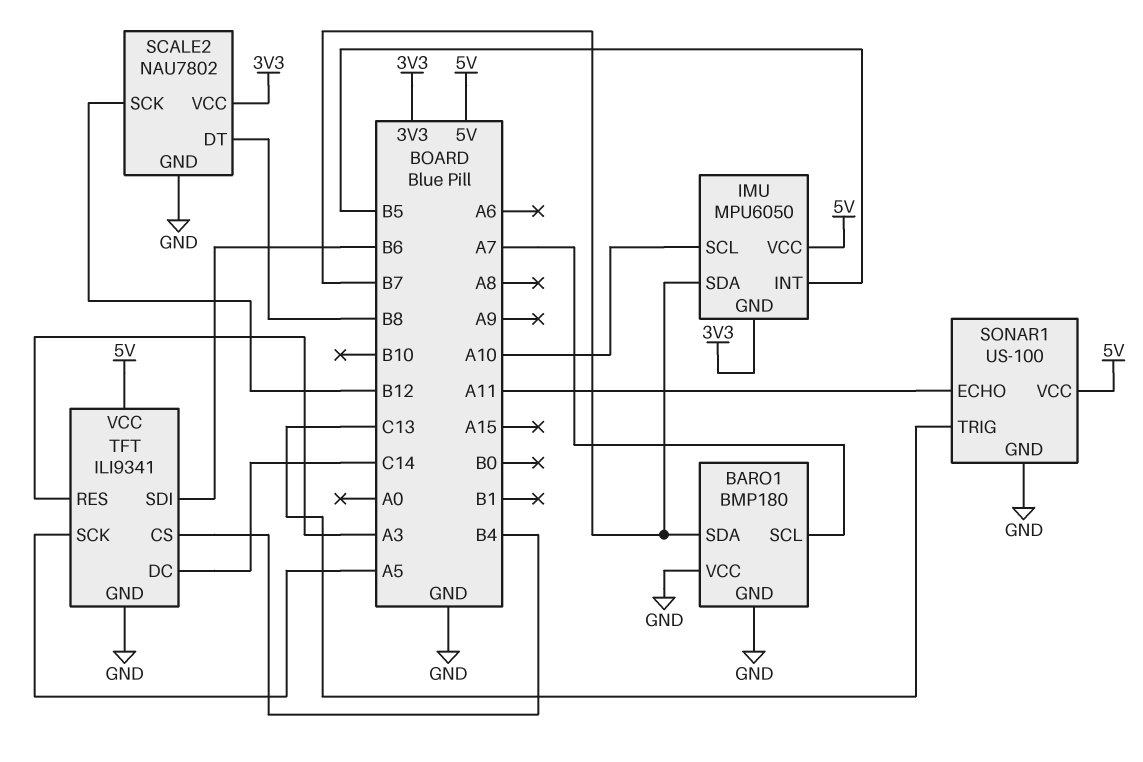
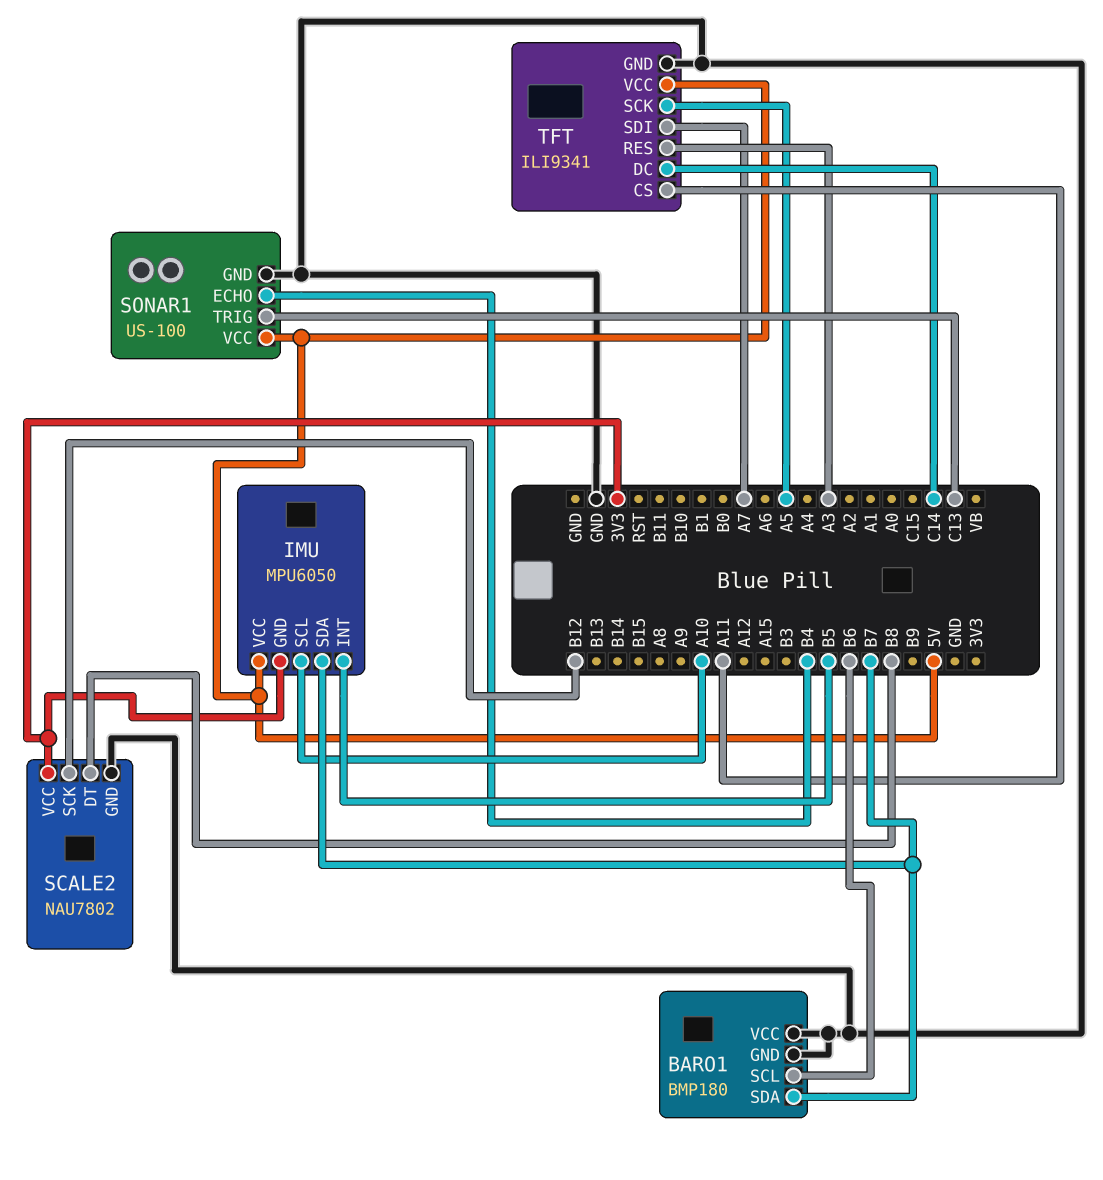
BARO1 pin SCL: A7 -> B6
SONAR1 pin ECHO: A11 -> B4
TFT pin CS: B4 -> A11
TFT pin SDI: B6 -> A7

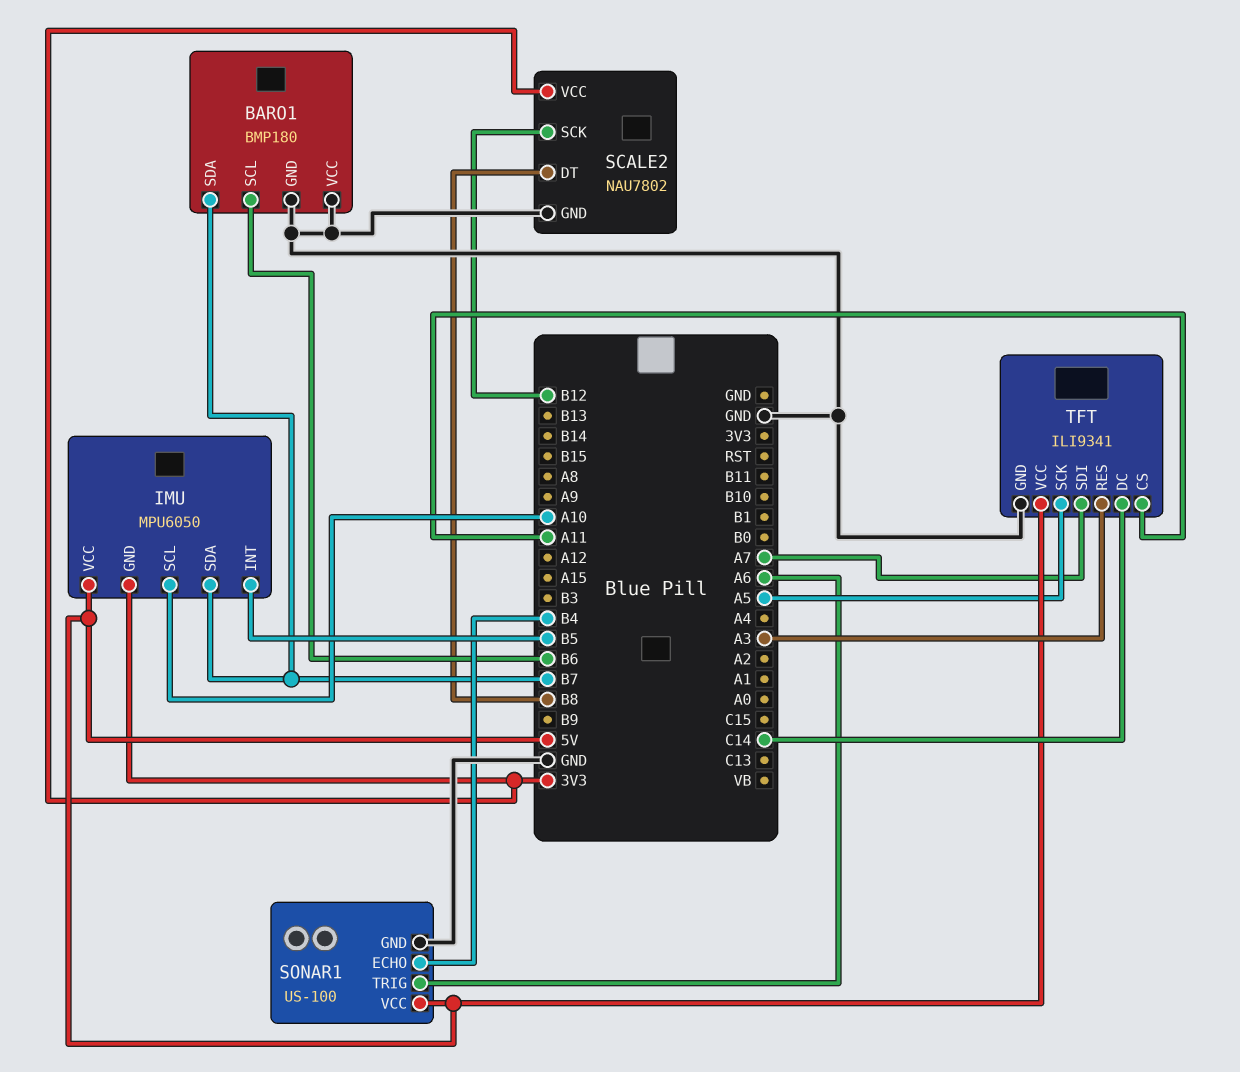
SONAR1 pin TRIG: C13 -> A6

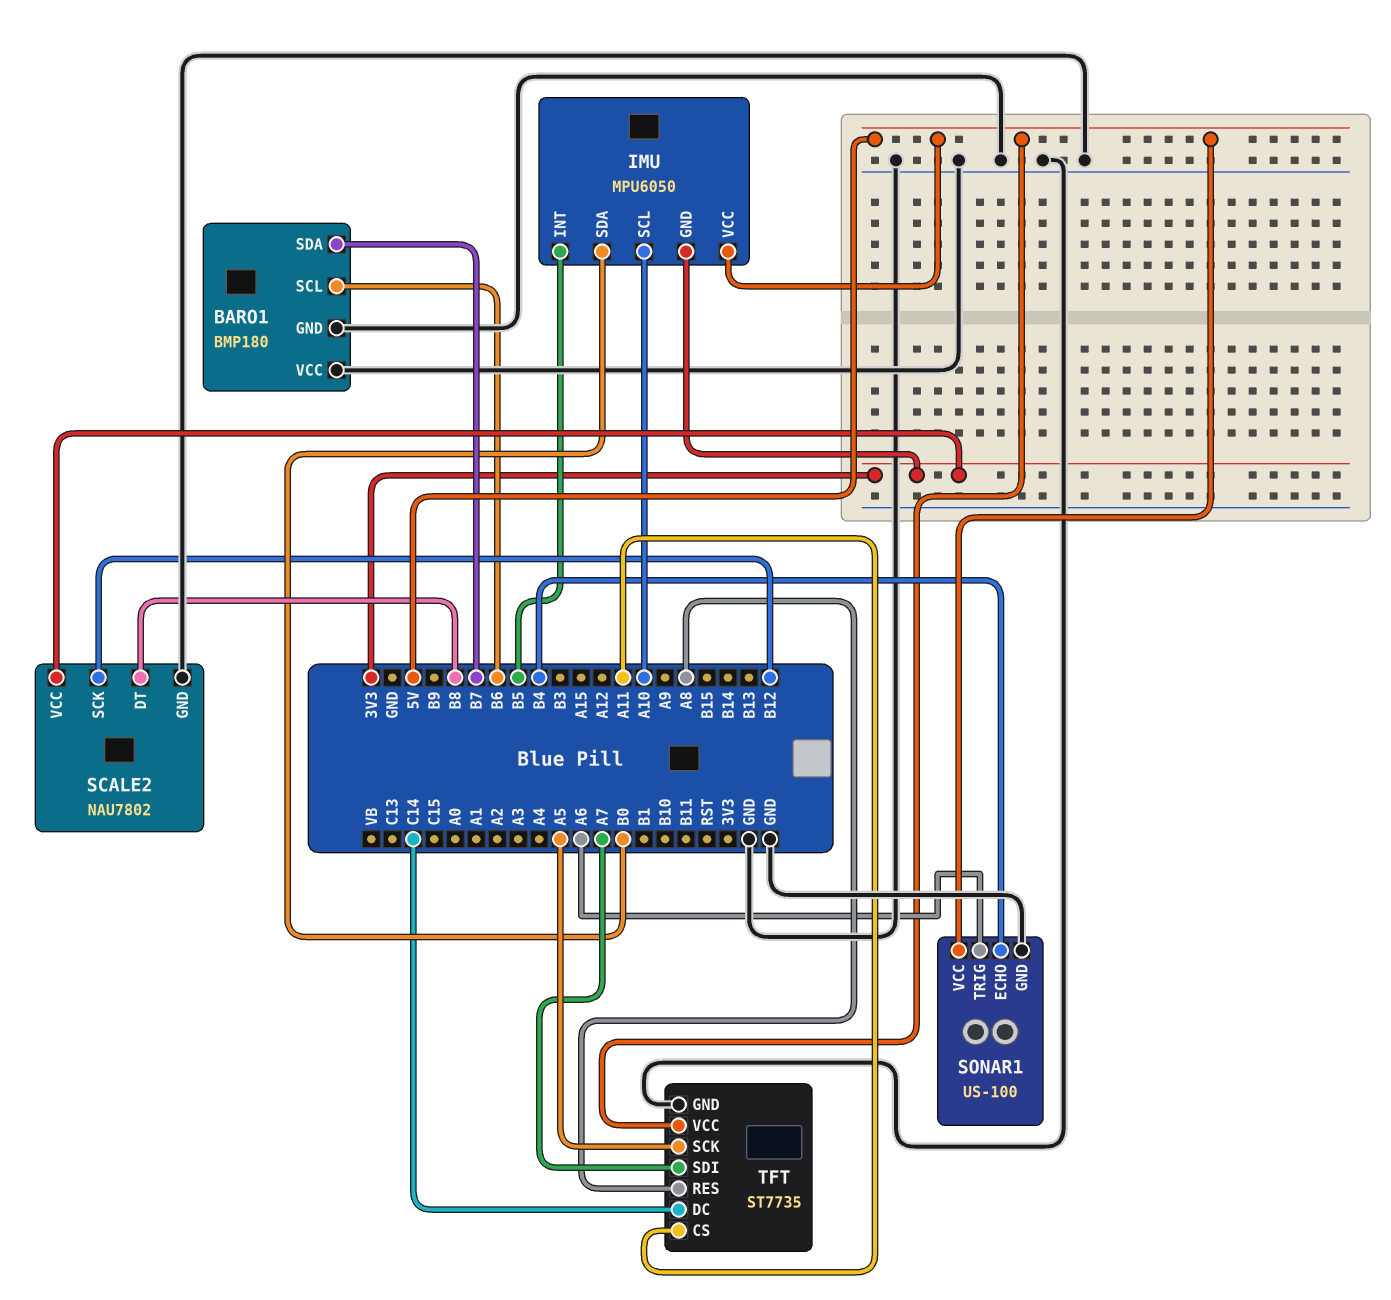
IMU pin SDA: B7 -> B0
TFT: ILI9341 -> ST7735
TFT pin RES: A3 -> A8

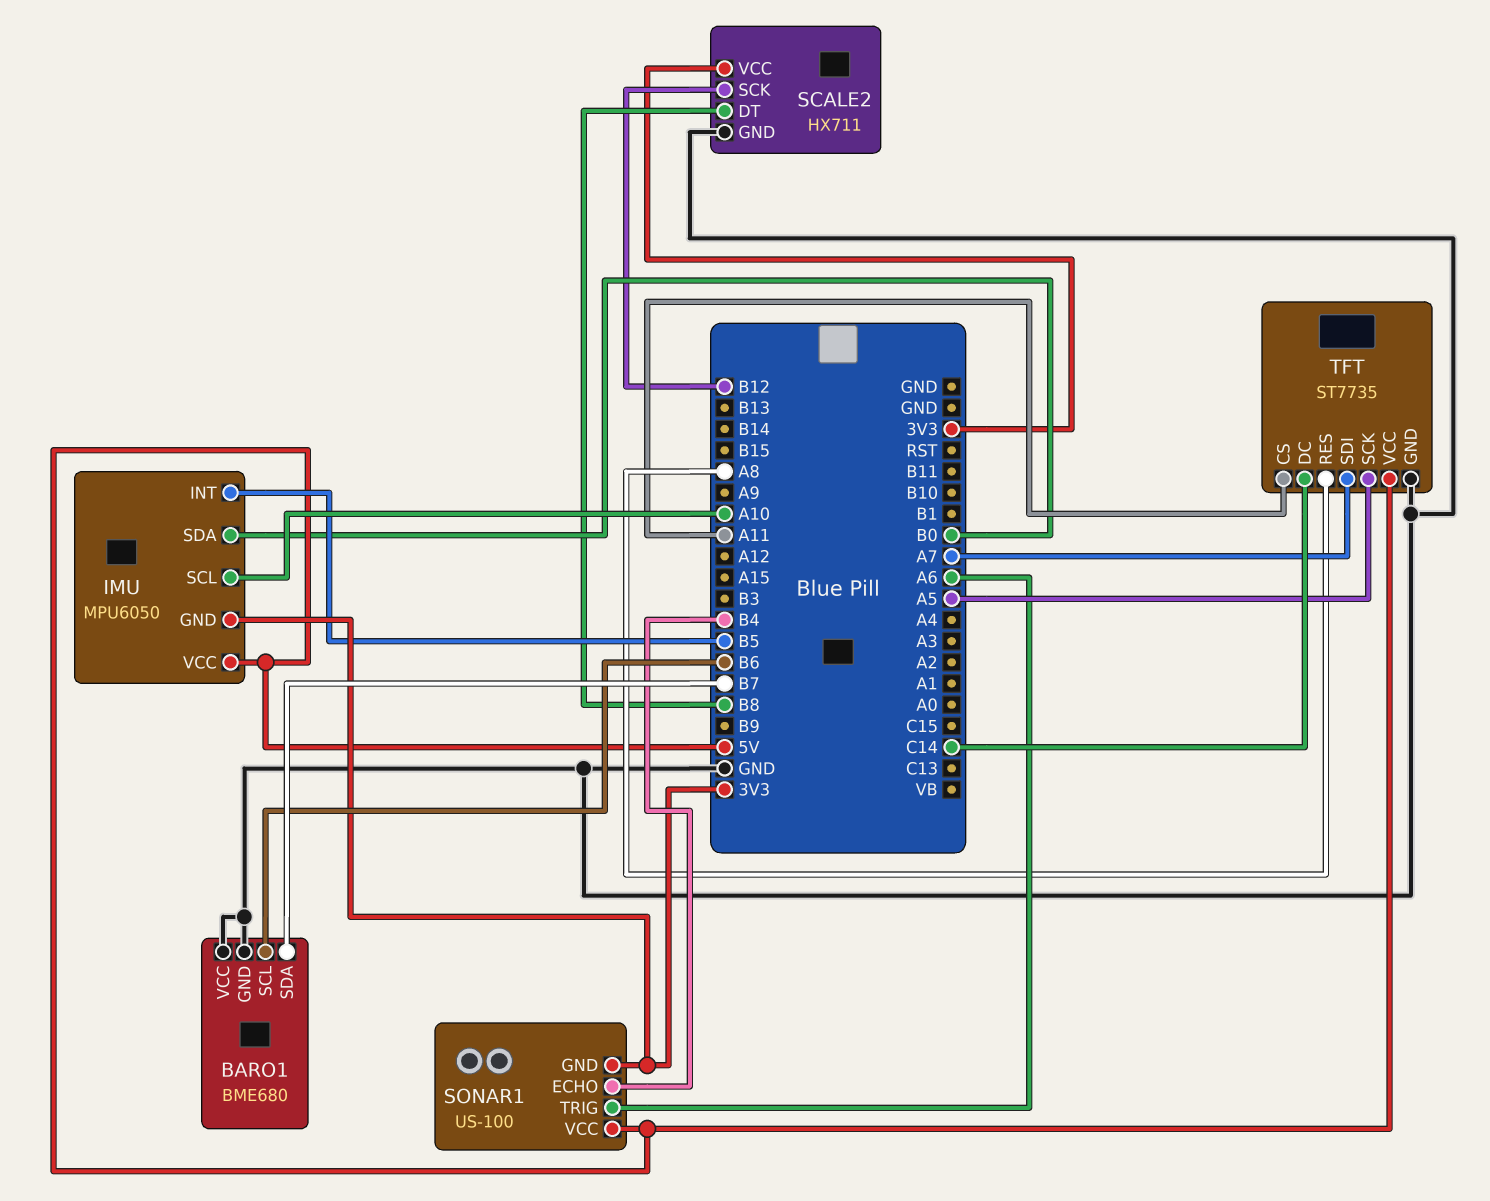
BARO1: BMP180 -> BME680
SCALE2: NAU7802 -> HX711
SONAR1 pin GND: GND -> 3V3

